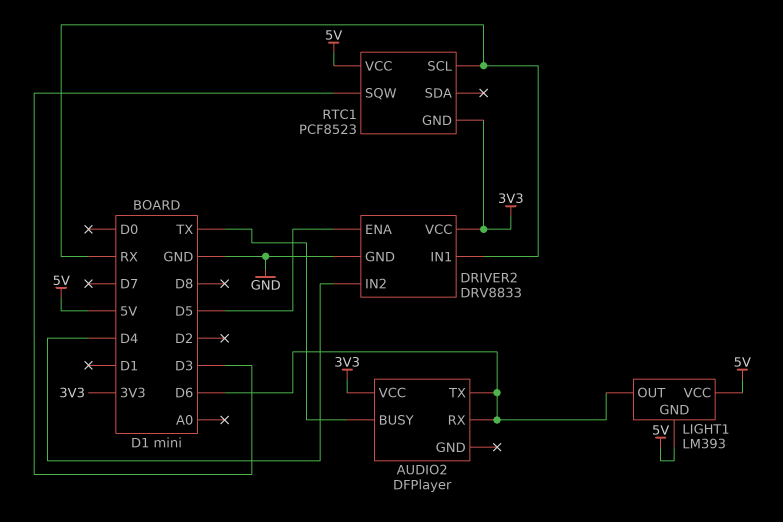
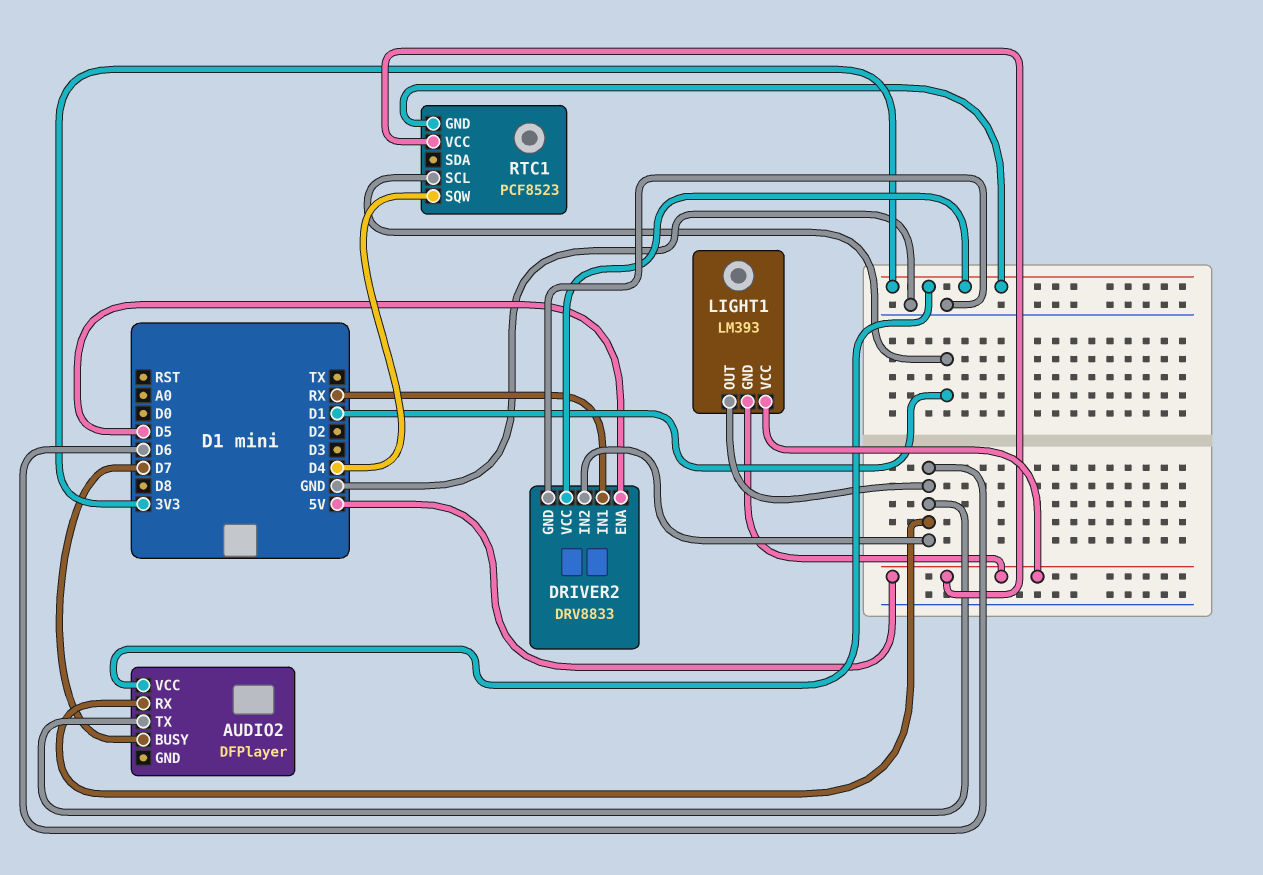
AUDIO2 pin BUSY: TX -> D7
DRIVER2 pin IN2: D4 -> D6
RTC1 pin SCL: RX -> D1
RTC1 pin SQW: D3 -> D4

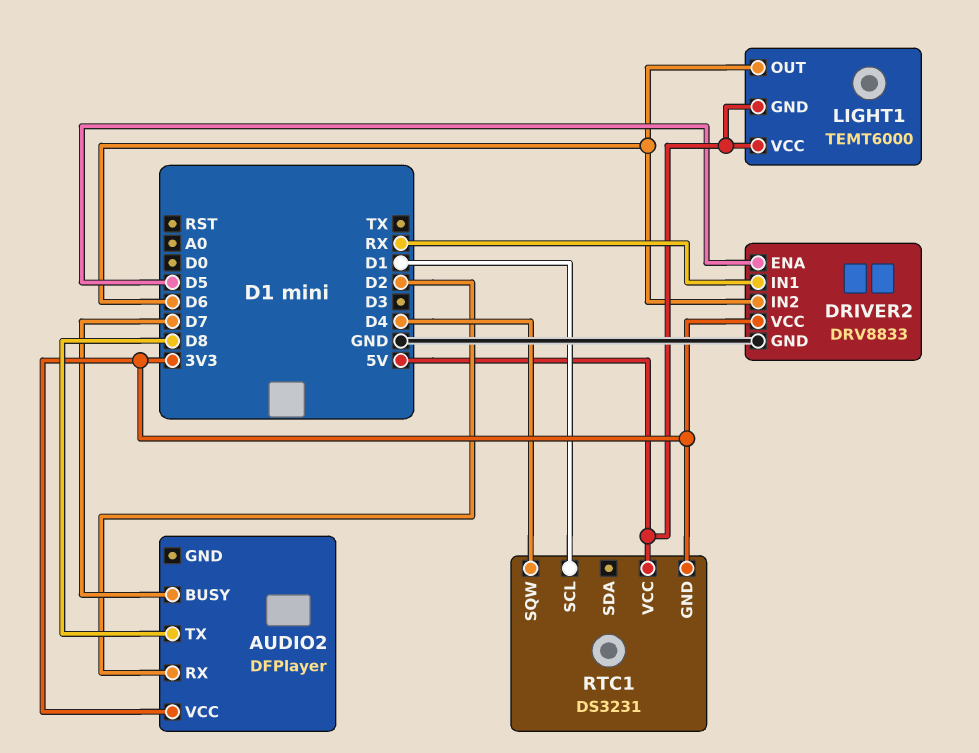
AUDIO2 pin RX: D6 -> D2
AUDIO2 pin TX: D6 -> D8
LIGHT1: LM393 -> TEMT6000
RTC1: PCF8523 -> DS3231

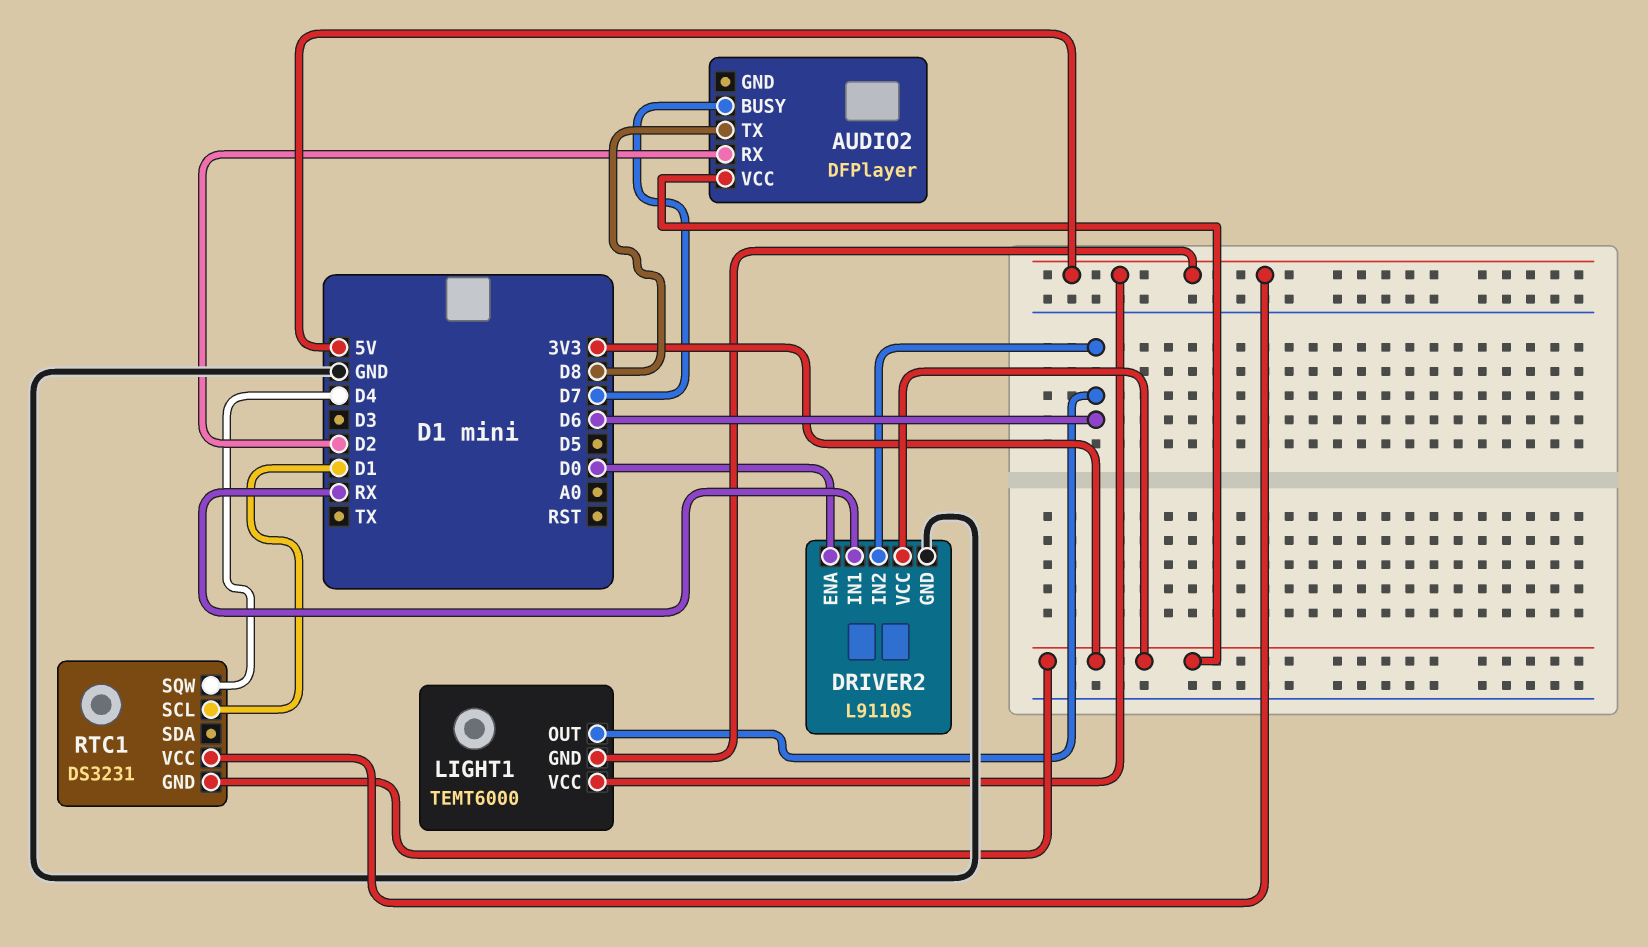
DRIVER2: DRV8833 -> L9110S
DRIVER2 pin ENA: D5 -> D0

